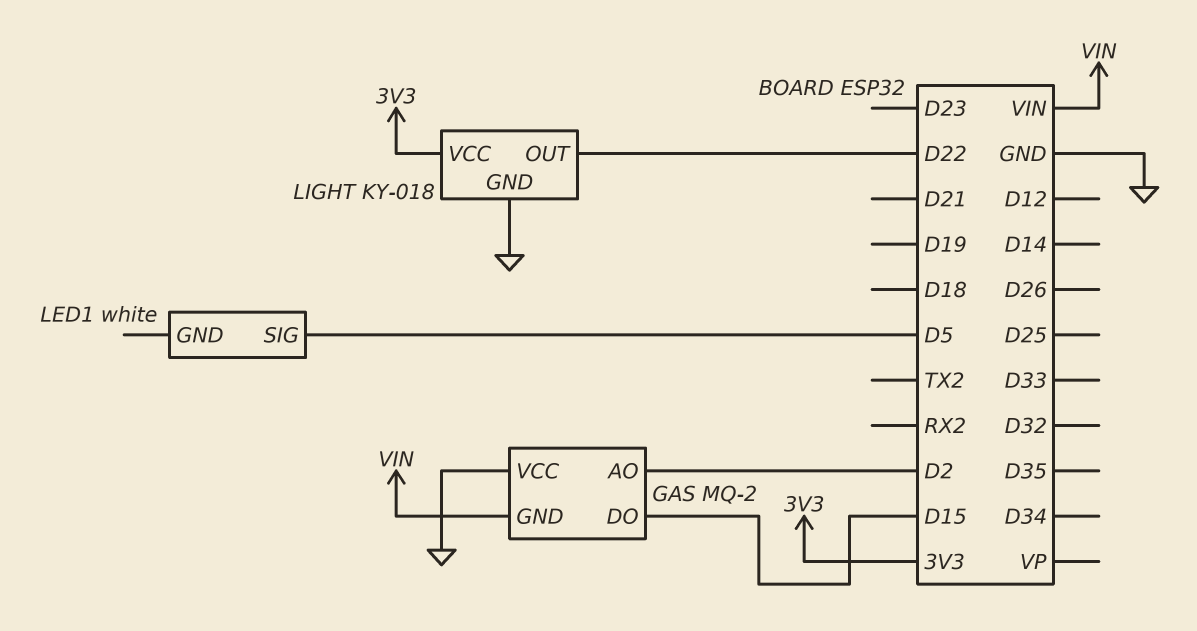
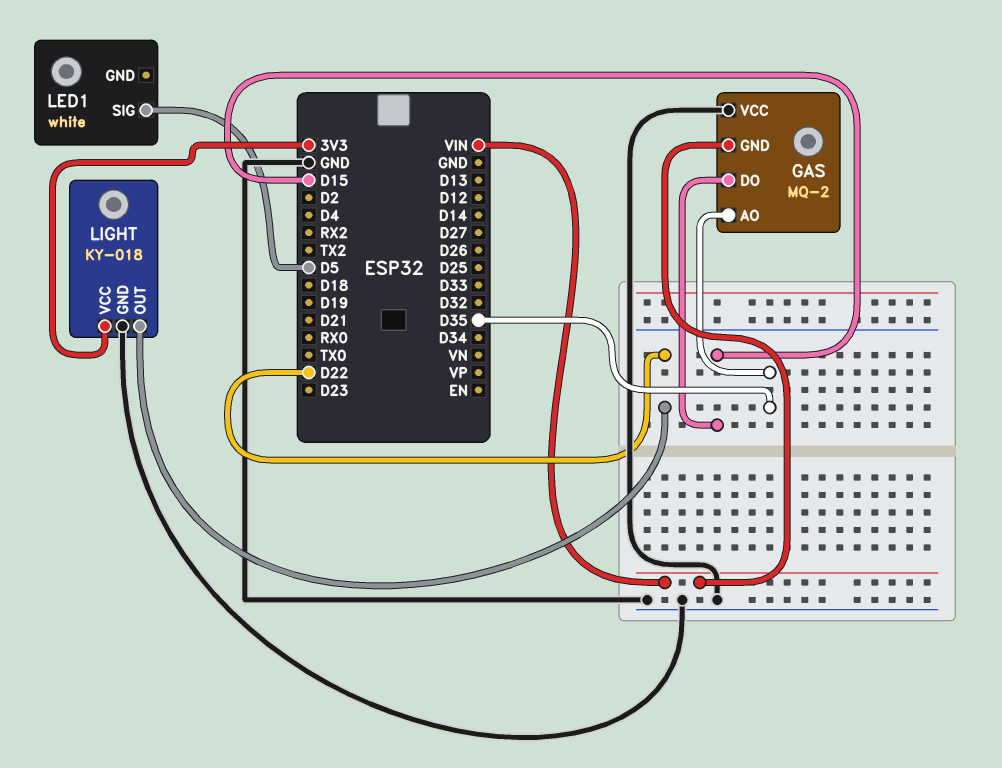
GAS pin AO: D2 -> D35

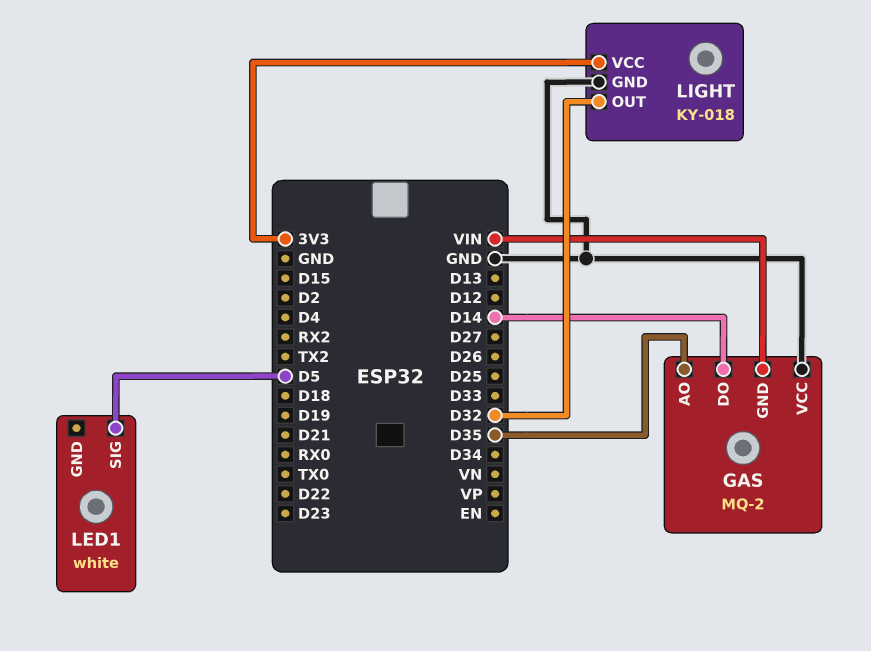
GAS pin DO: D15 -> D14
LIGHT pin OUT: D22 -> D32

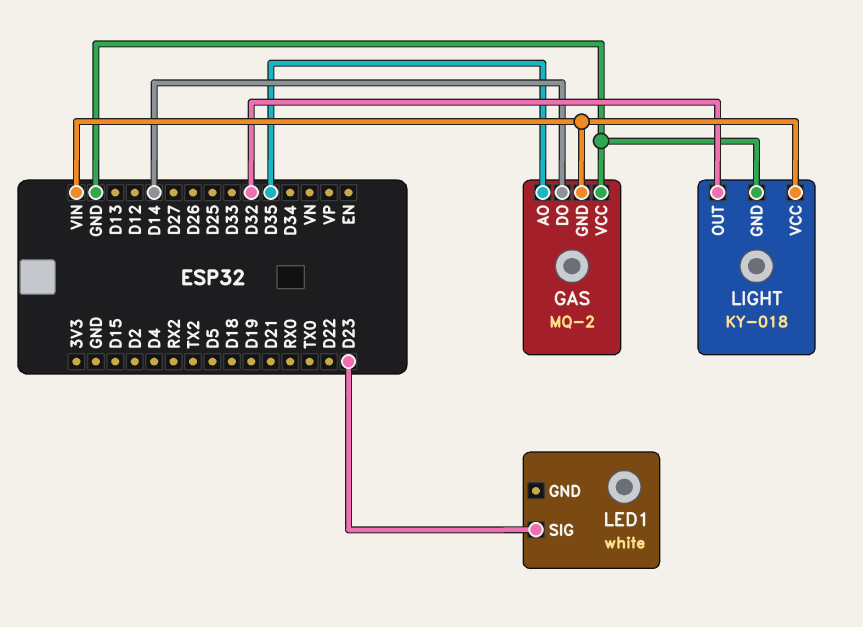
LED1 pin SIG: D5 -> D23
LIGHT pin VCC: 3V3 -> VIN

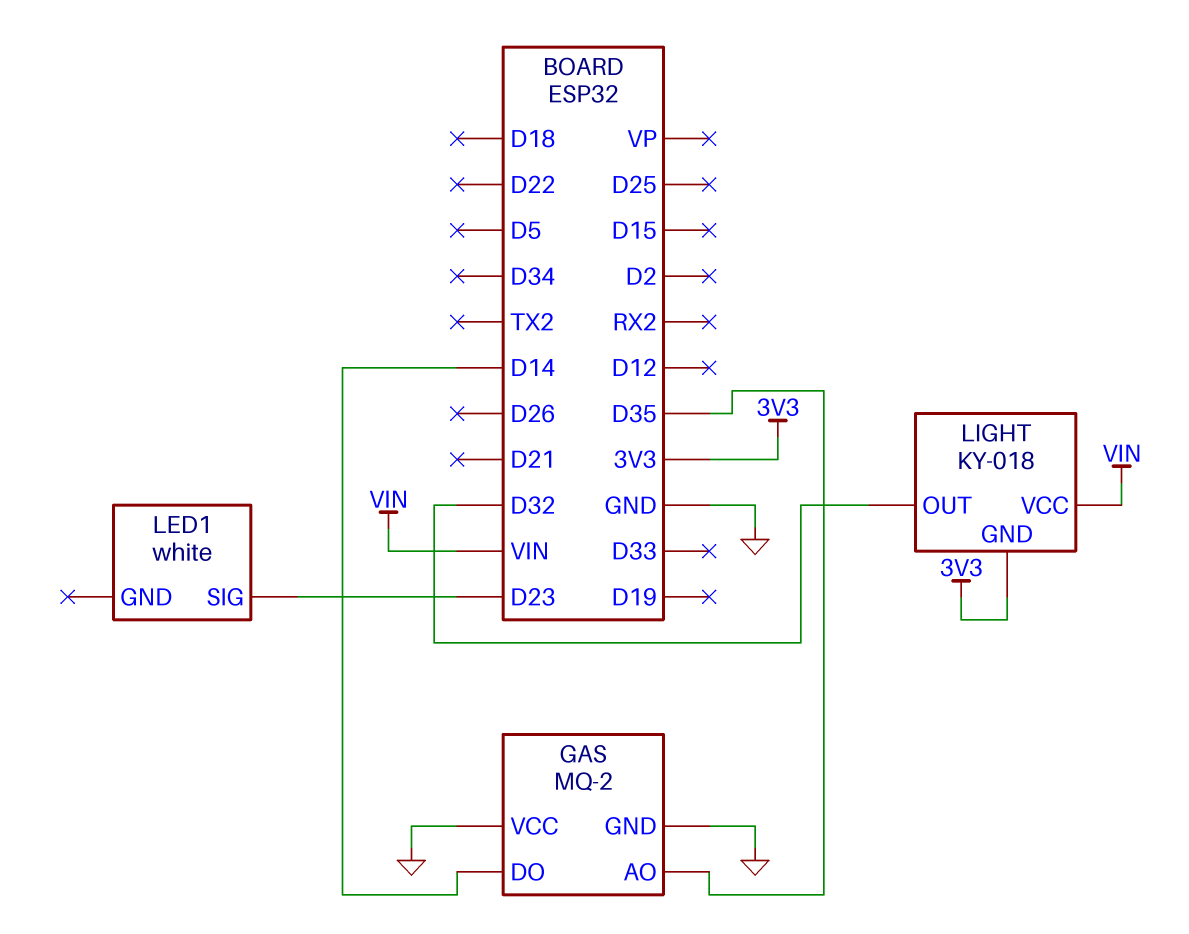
GAS pin GND: VIN -> GND
LIGHT pin GND: GND -> 3V3

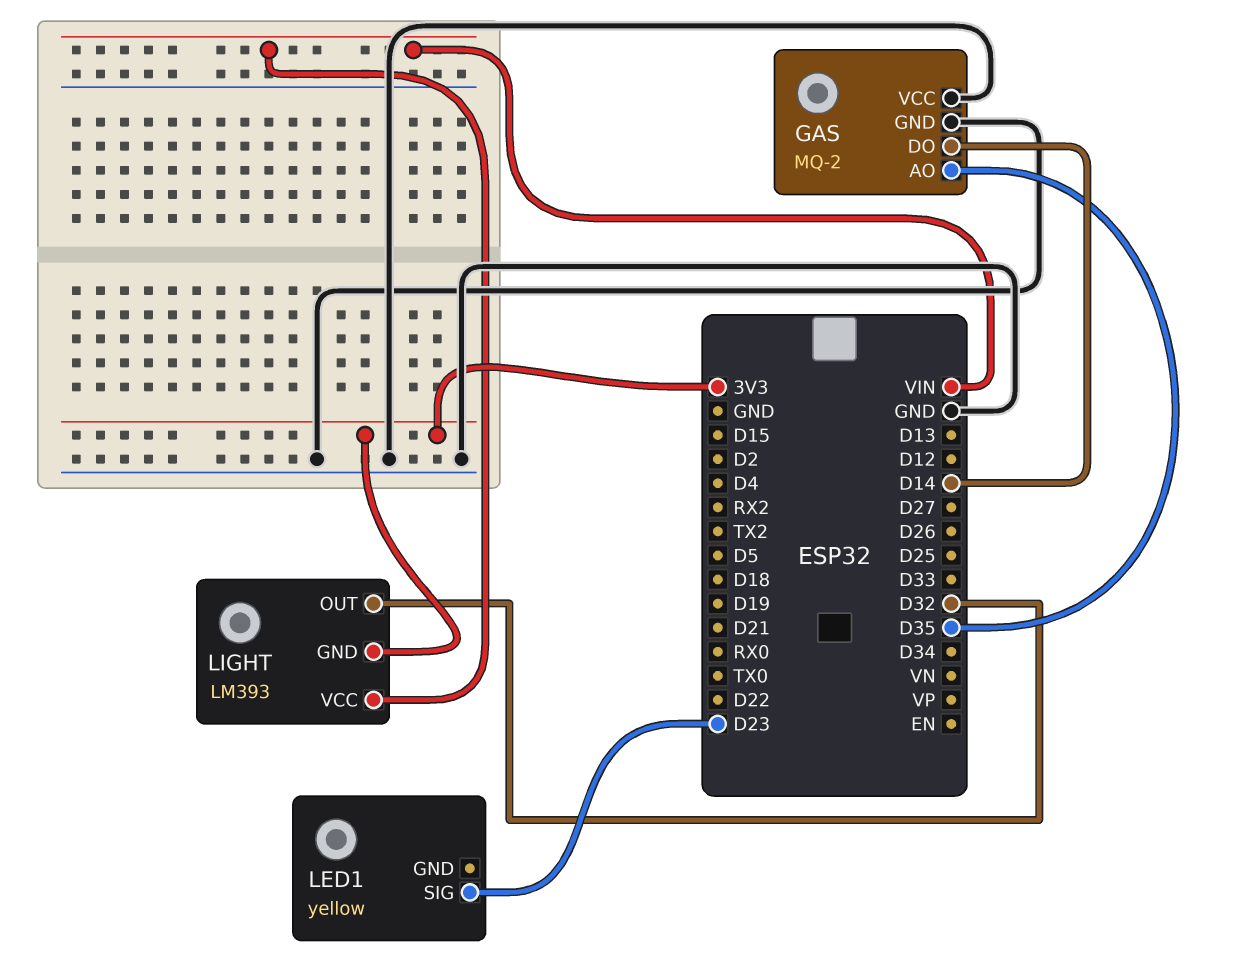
LED1: white -> yellow
LIGHT: KY-018 -> LM393

